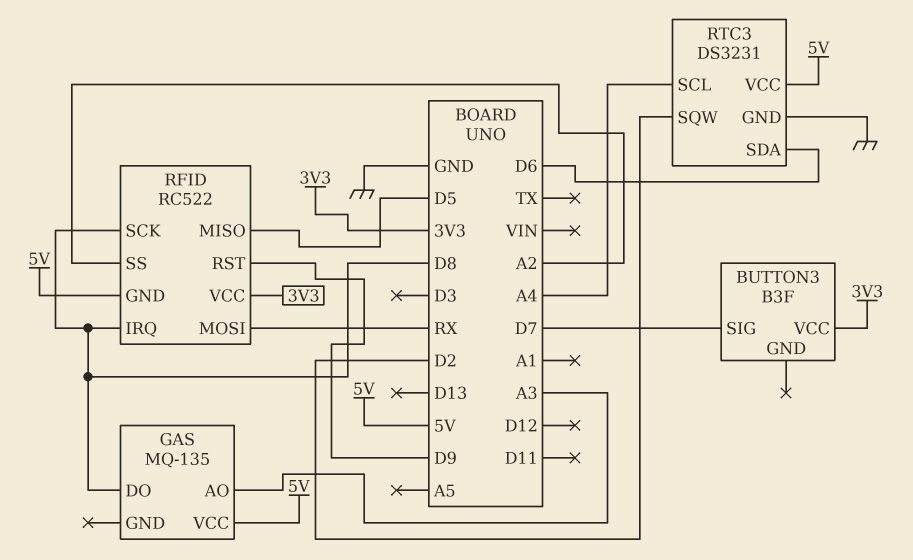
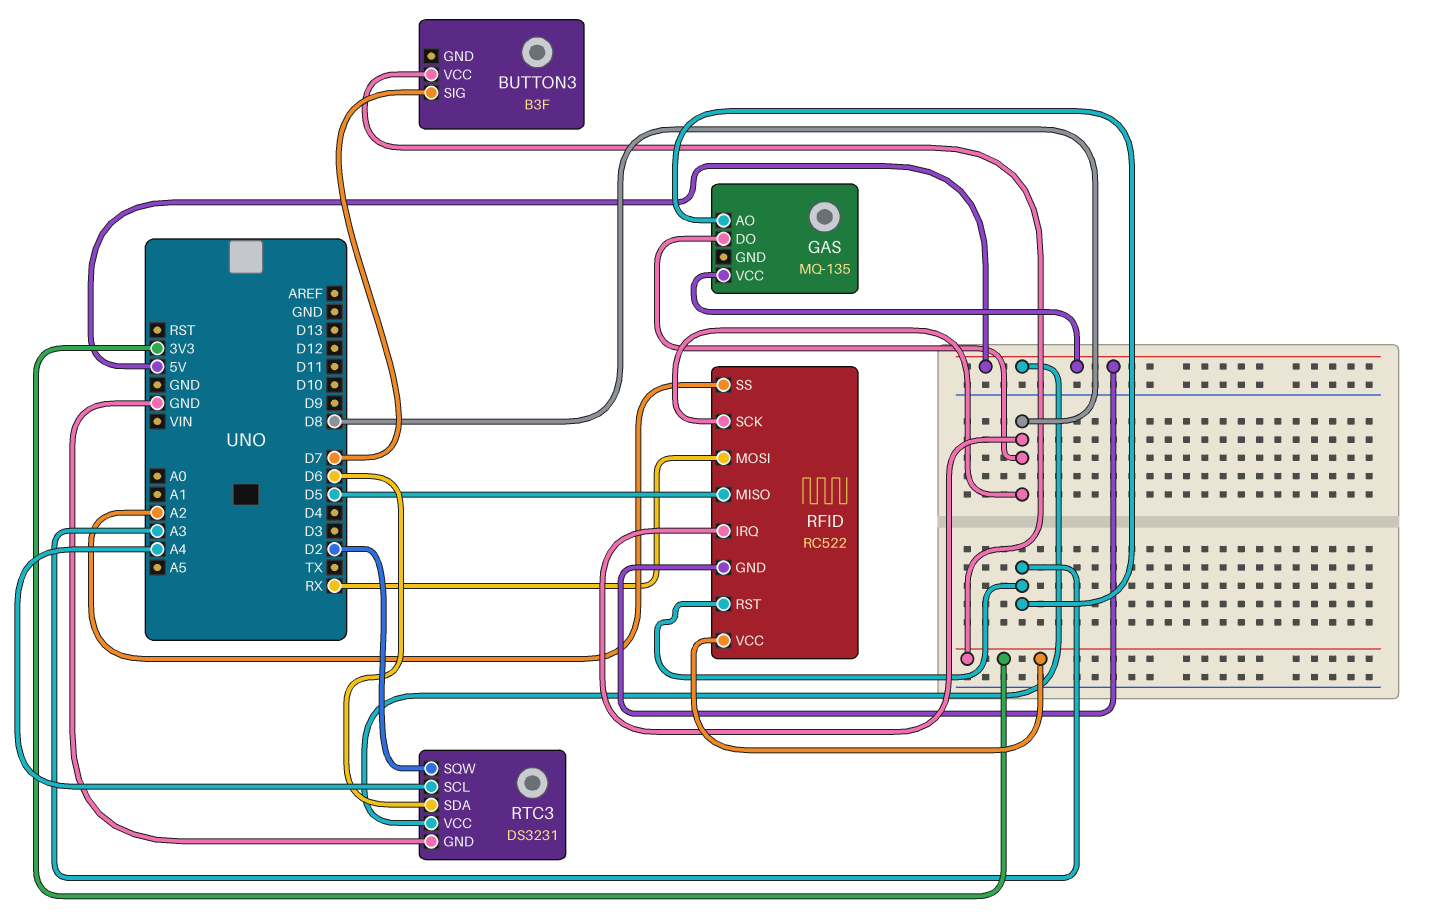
RFID pin RST: D9 -> A3

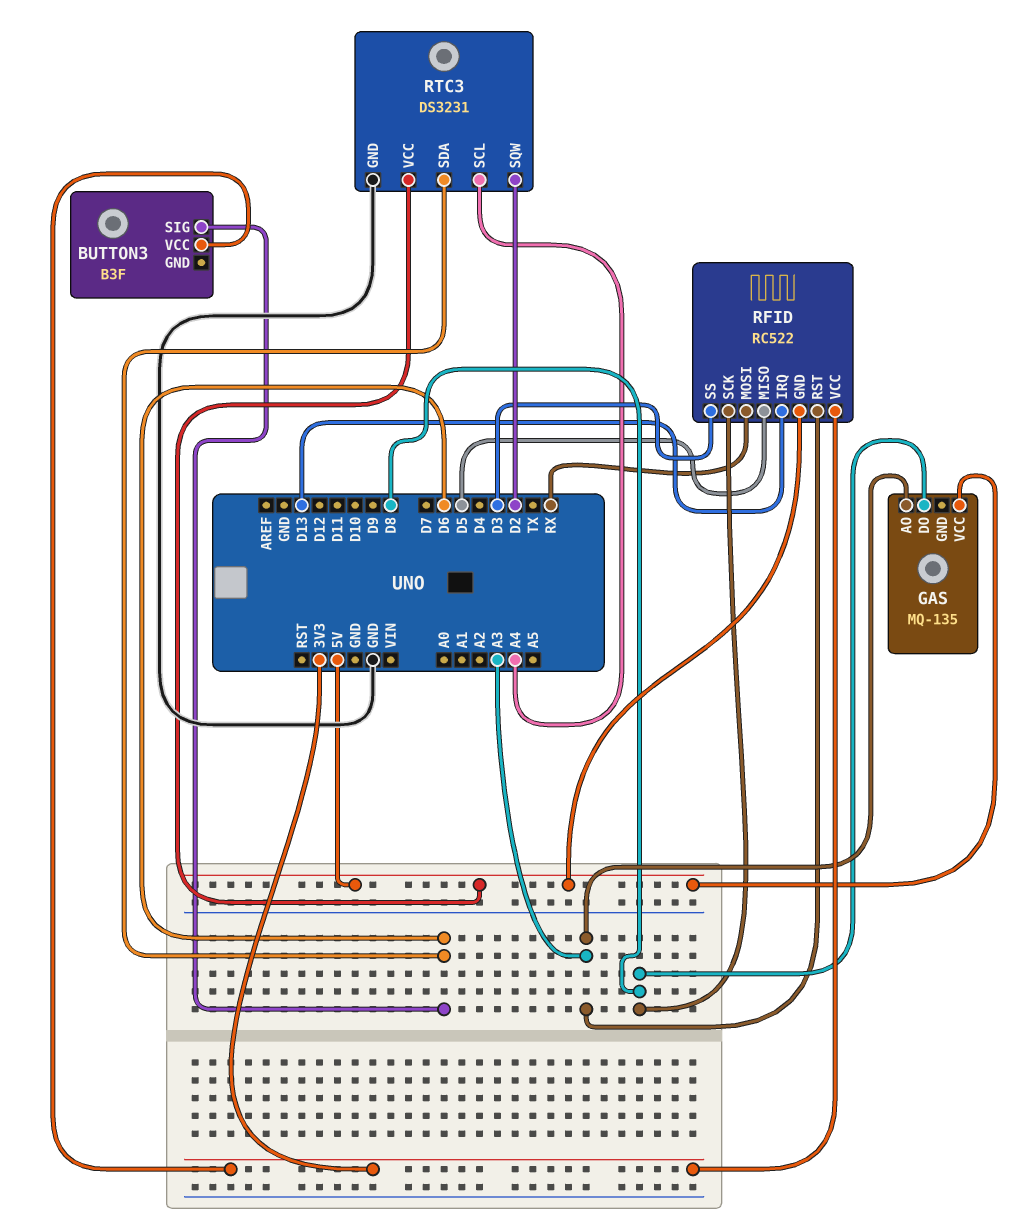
BUTTON3 pin SIG: D7 -> D6
RFID pin IRQ: D8 -> D13
RFID pin SS: A2 -> D3

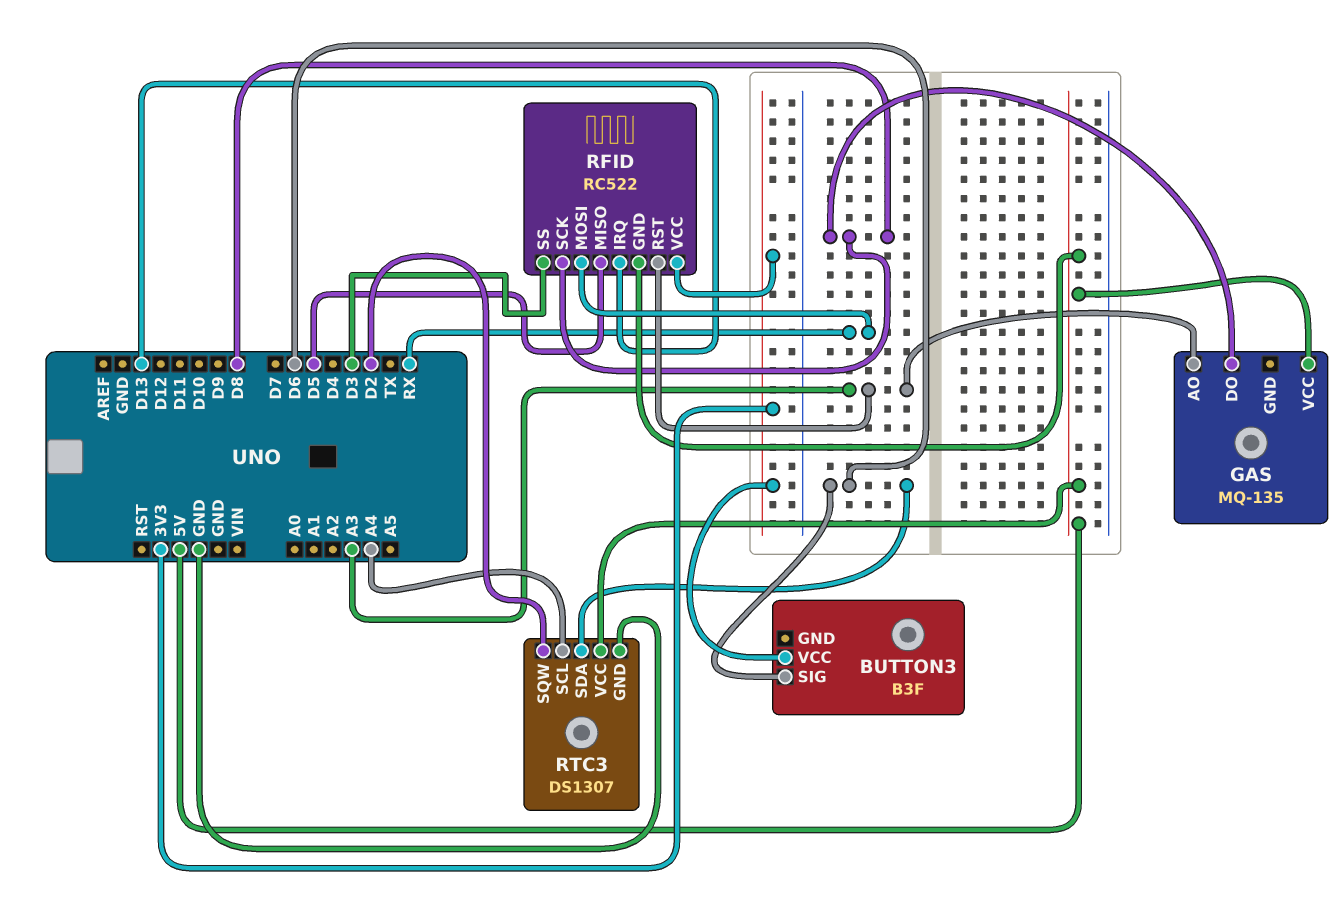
RTC3: DS3231 -> DS1307

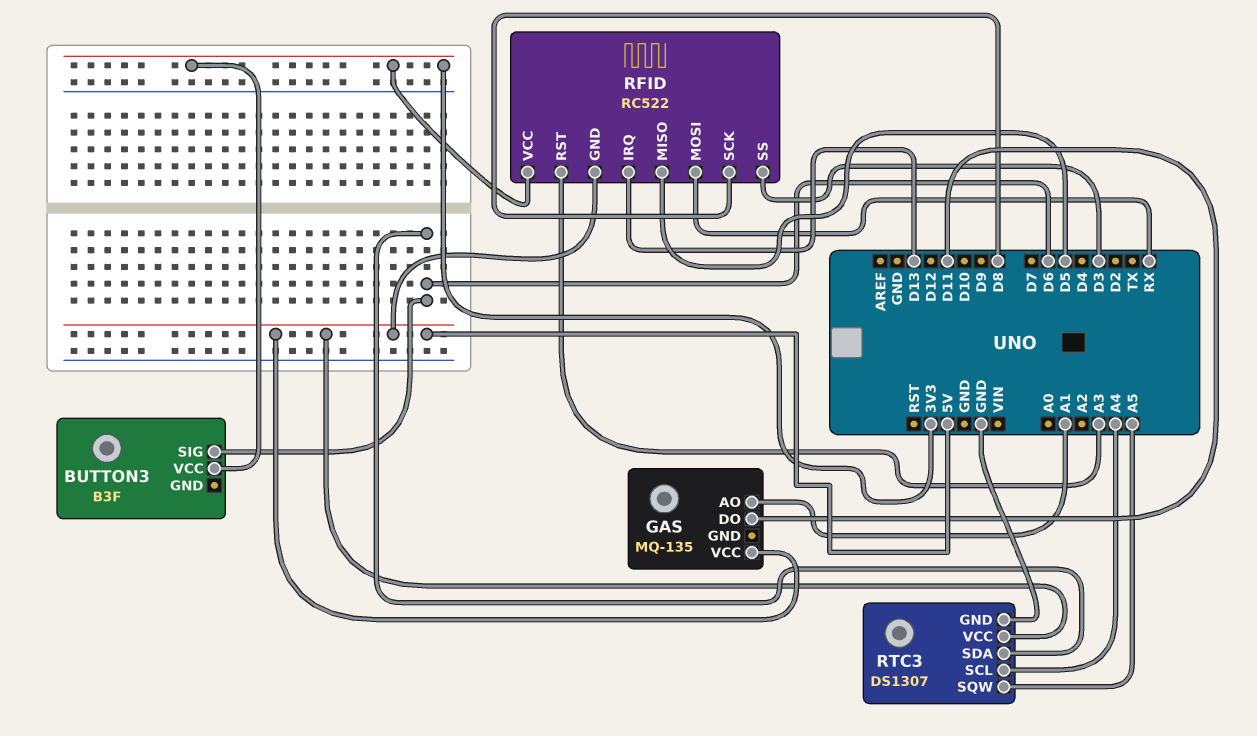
GAS pin AO: A3 -> A1
GAS pin DO: D8 -> D11
RTC3 pin SQW: D2 -> A5

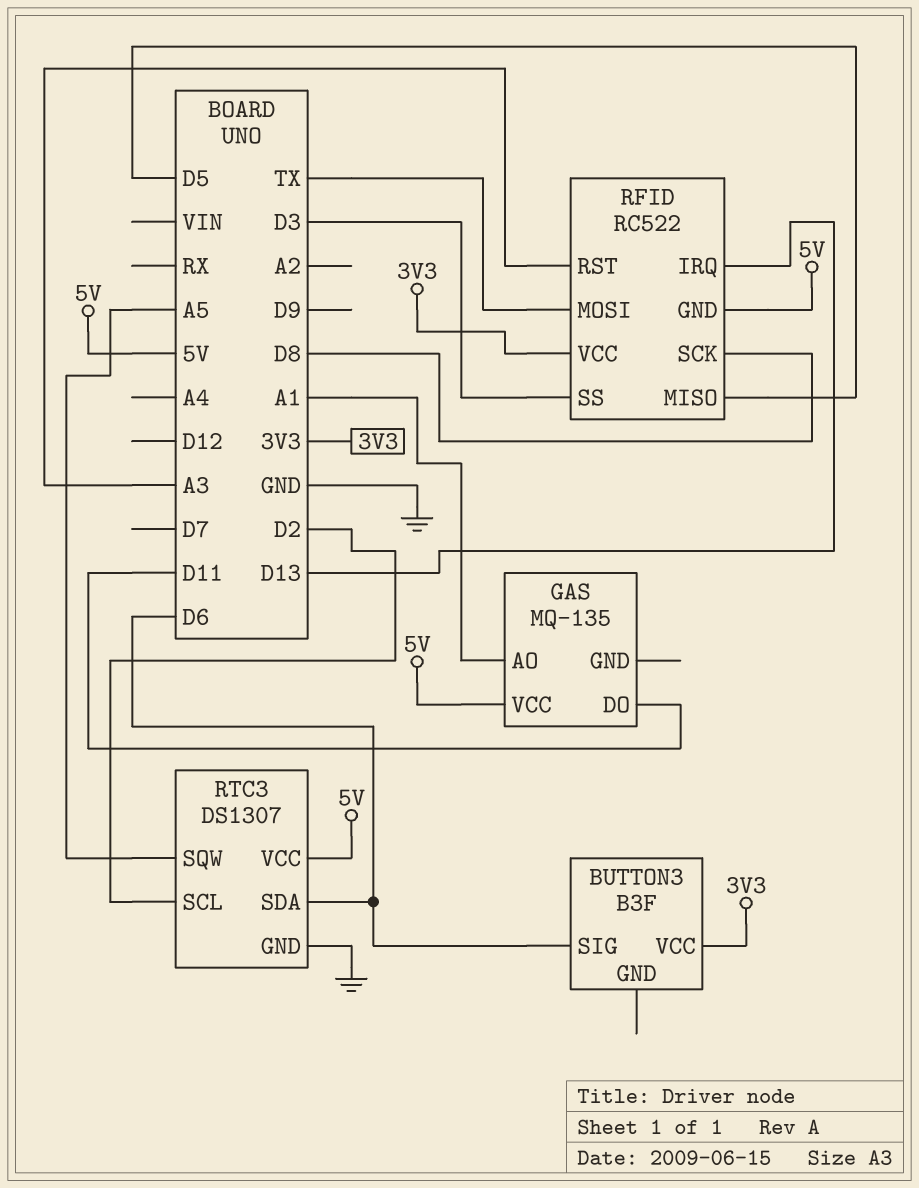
RFID pin MOSI: RX -> TX
RTC3 pin SCL: A4 -> D2

